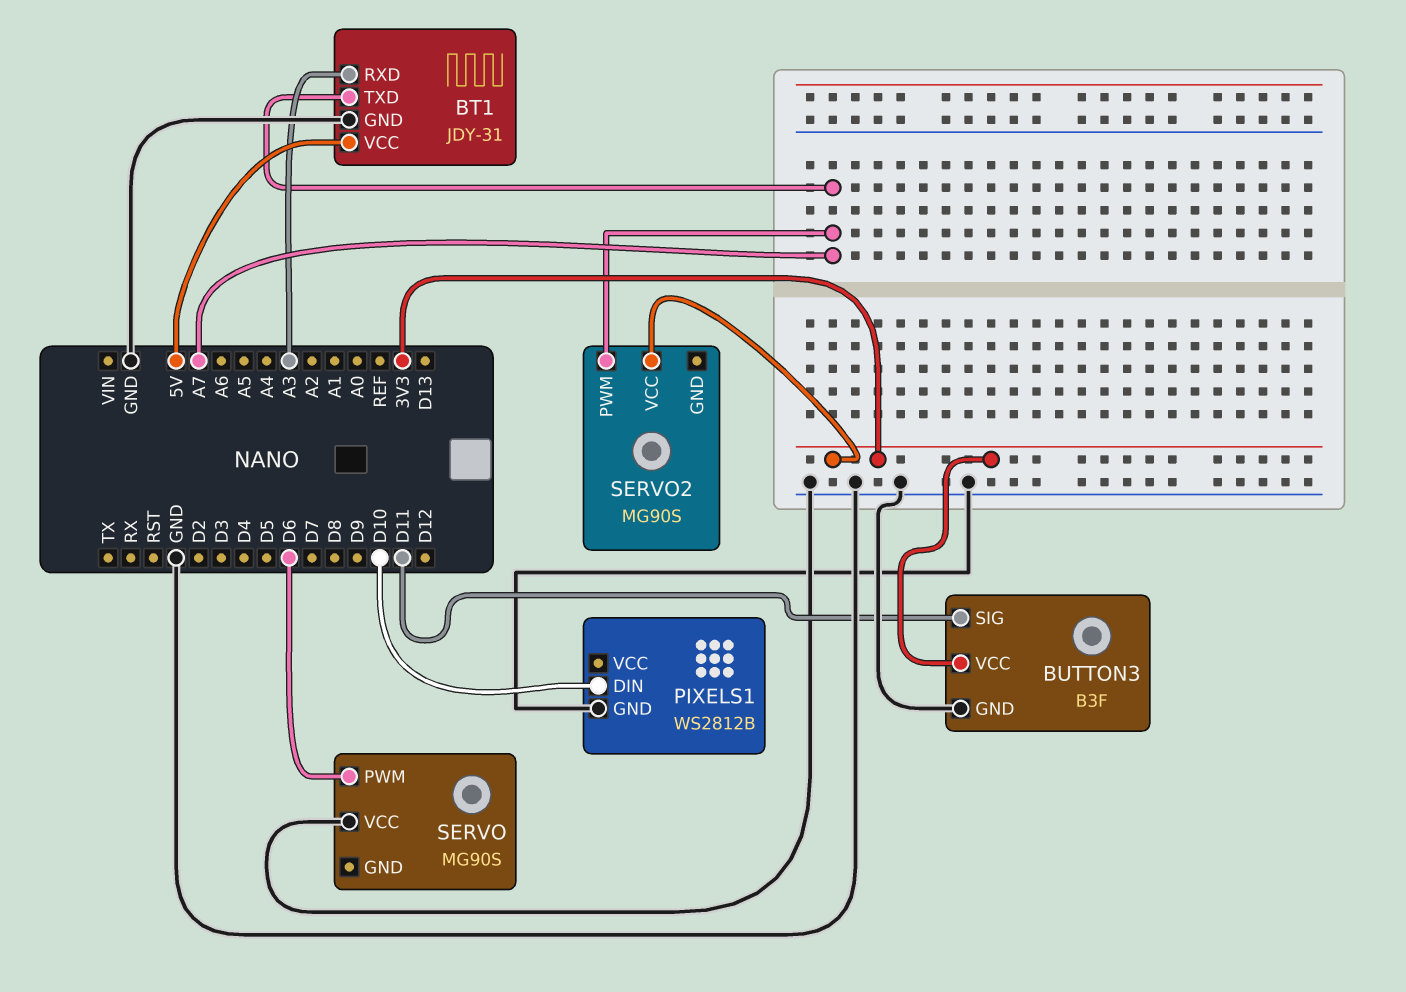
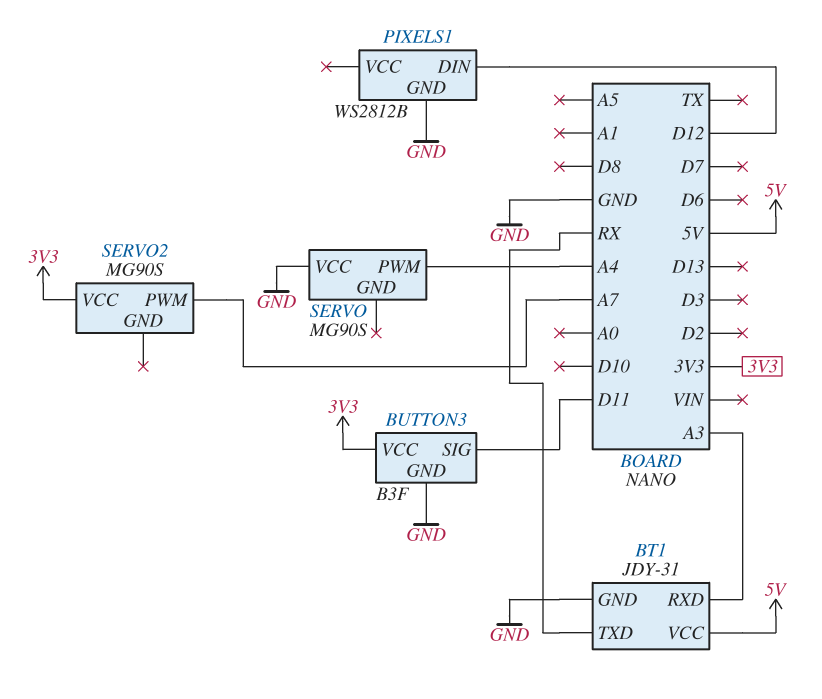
BT1 pin TXD: A7 -> RX
PIXELS1 pin DIN: D10 -> D12
SERVO pin PWM: D6 -> A4

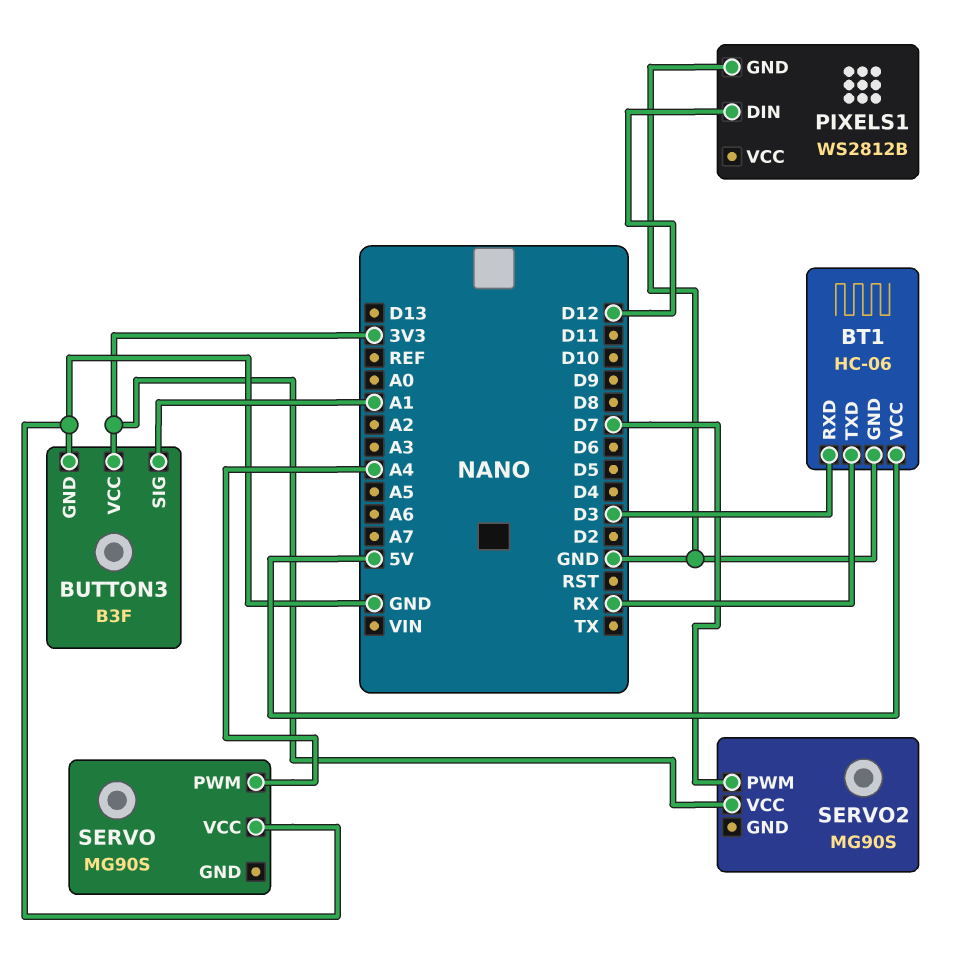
BT1: JDY-31 -> HC-06
BT1 pin RXD: A3 -> D3
BUTTON3 pin SIG: D11 -> A1
SERVO2 pin PWM: A7 -> D7

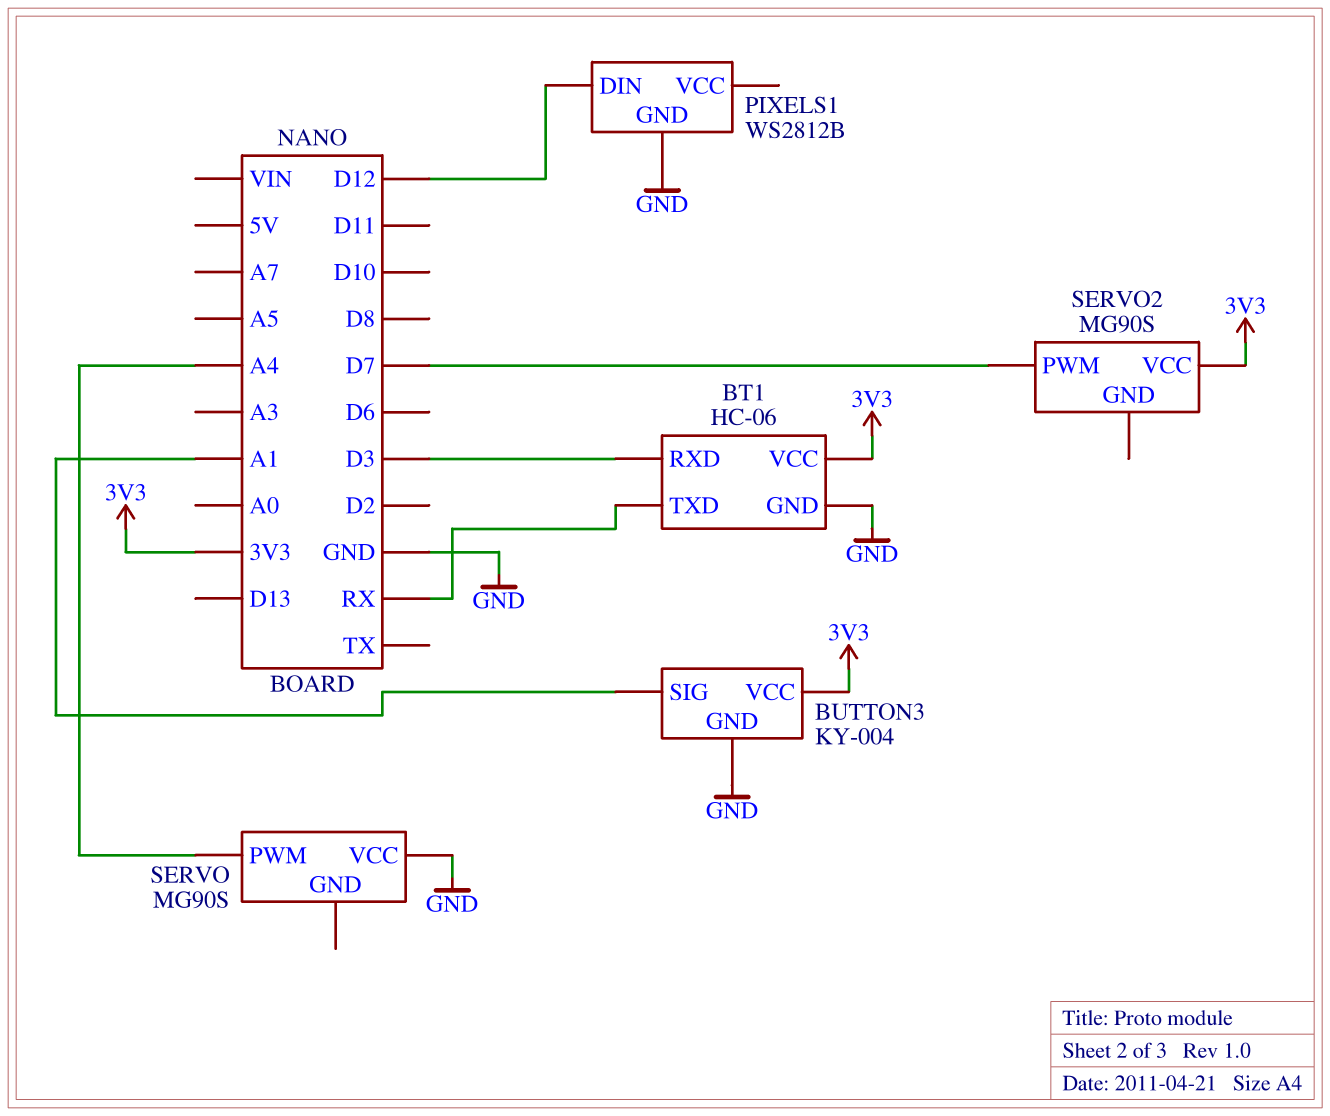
BT1 pin VCC: 5V -> 3V3
BUTTON3: B3F -> KY-004

